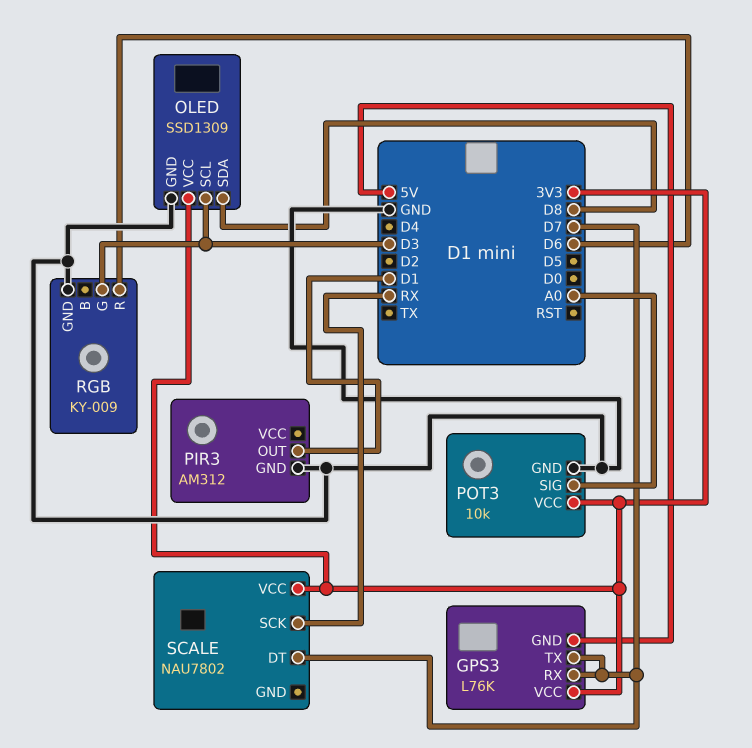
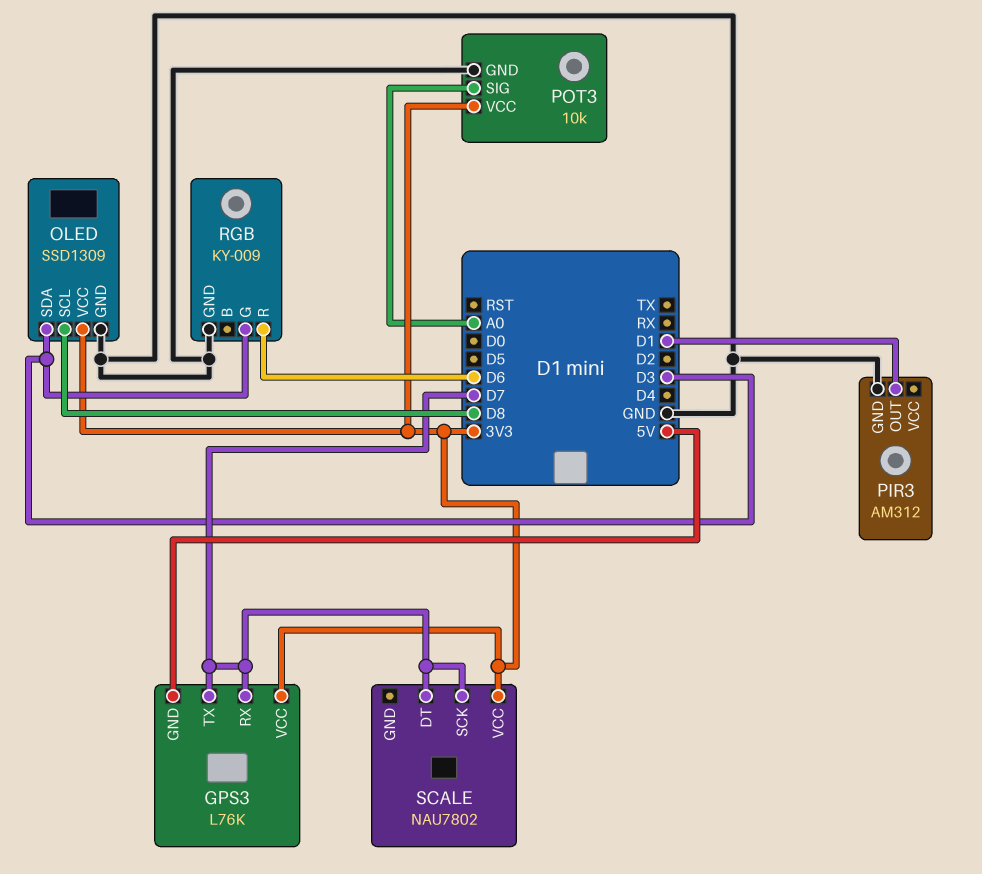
OLED pin SCL: D3 -> D8
OLED pin SDA: D8 -> D3
SCALE pin SCK: RX -> D7

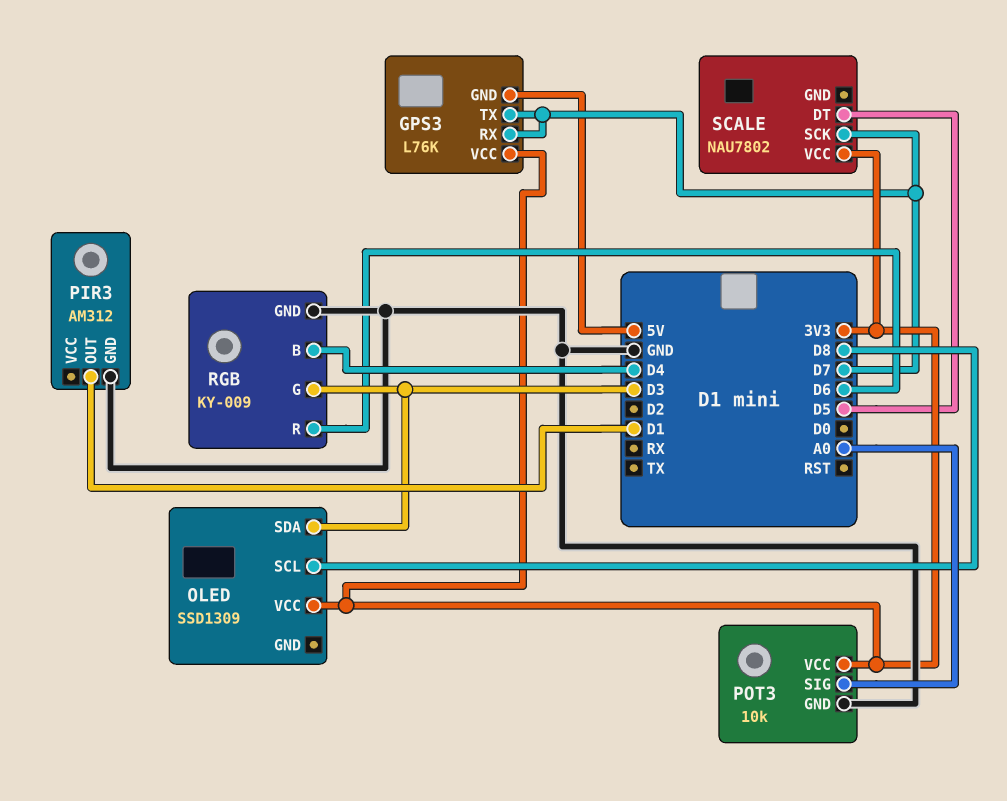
OLED pin GND: GND -> none
RGB pin B: none -> D4
SCALE pin DT: D7 -> D5

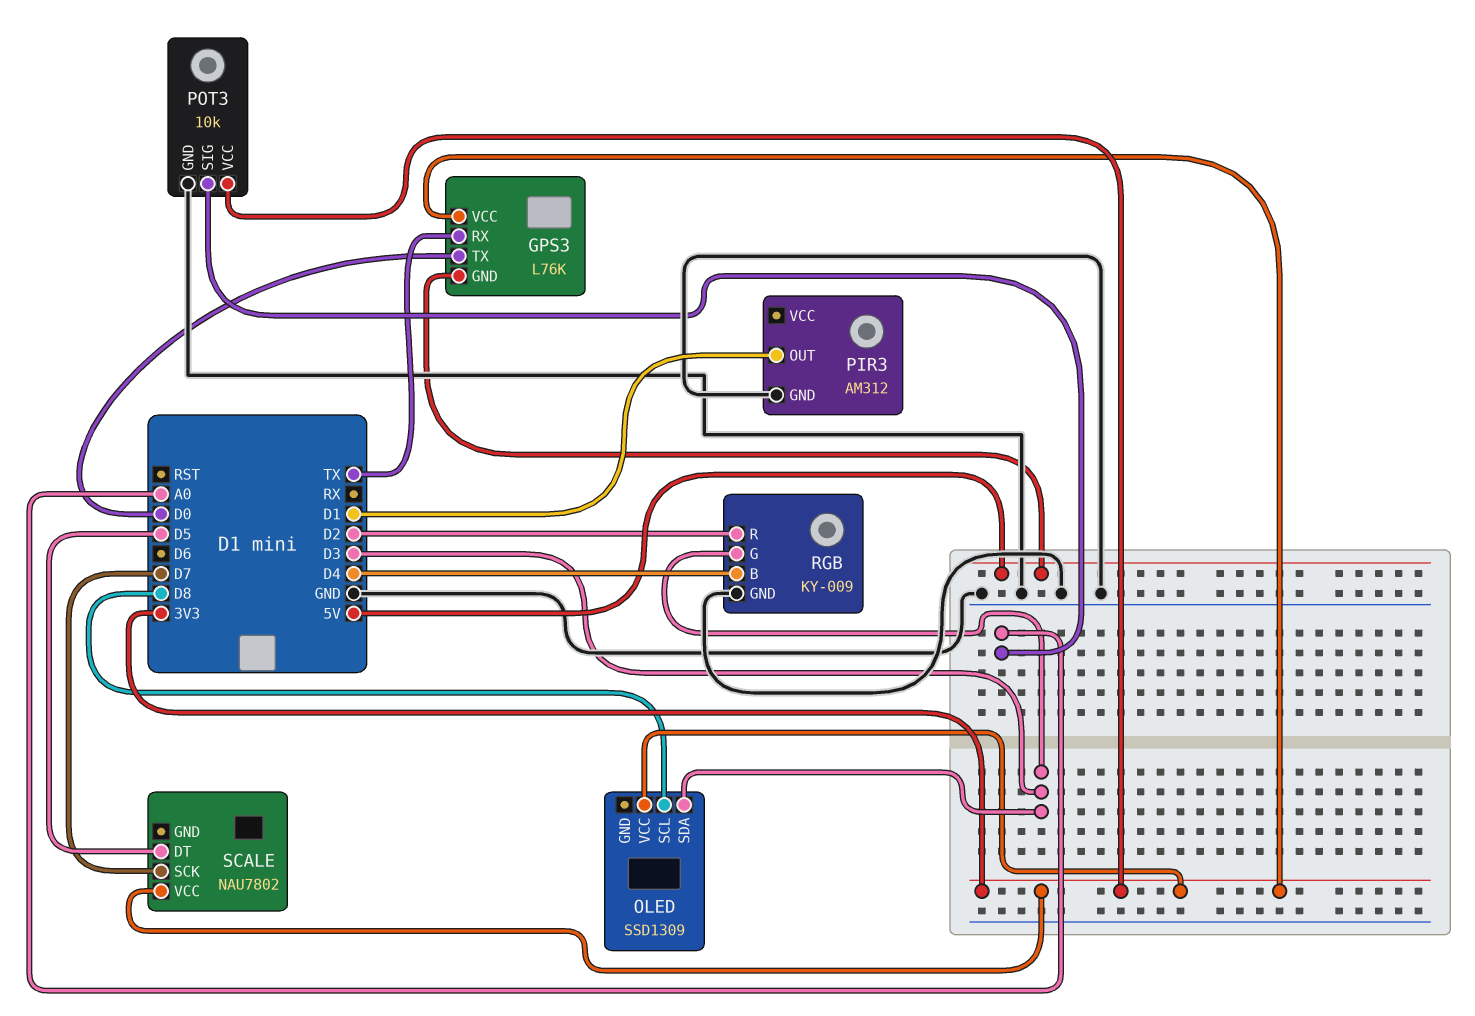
GPS3 pin RX: D7 -> TX
GPS3 pin TX: D7 -> D0
RGB pin R: D6 -> D2

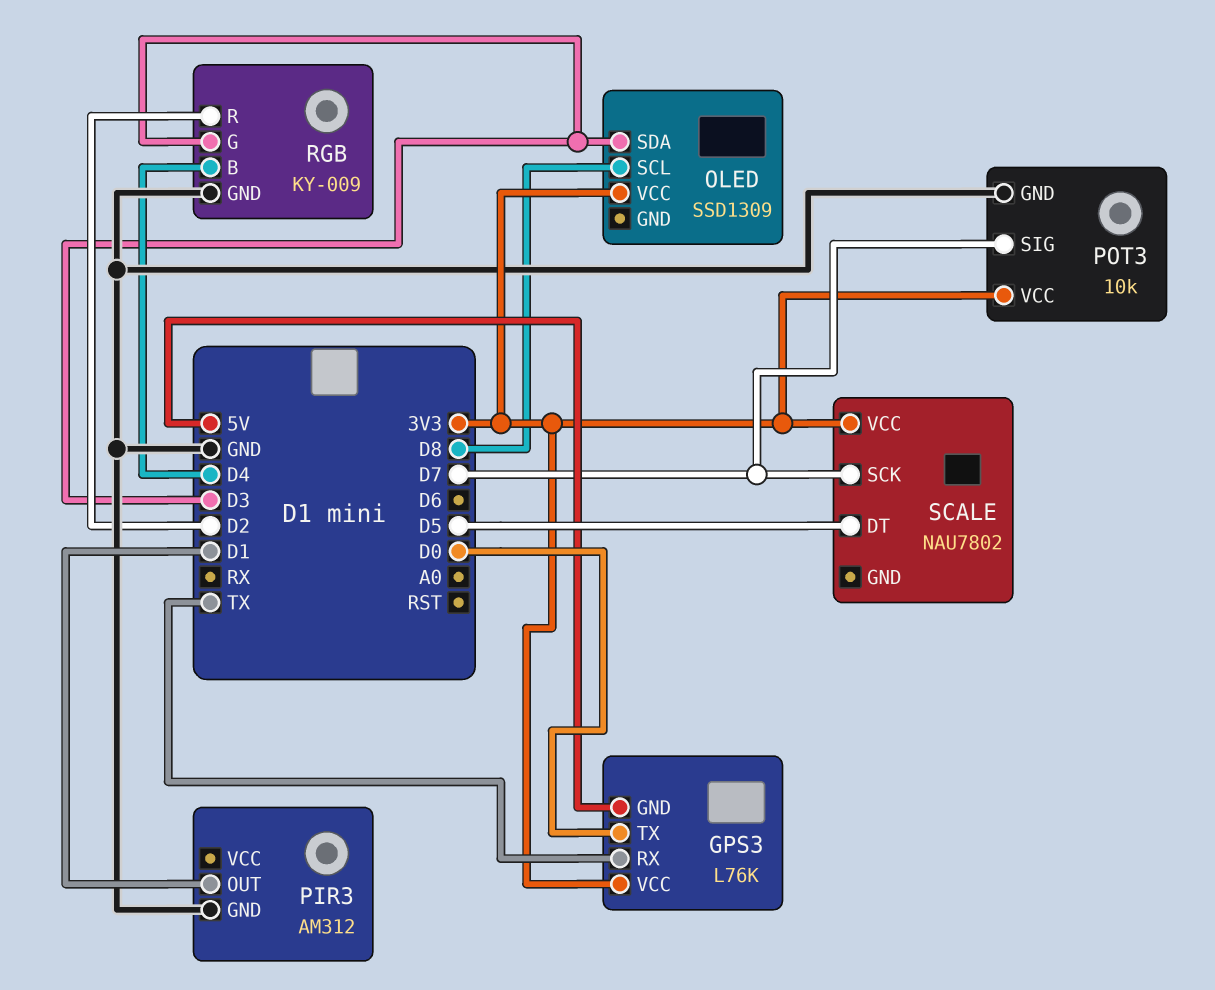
POT3 pin SIG: A0 -> D7

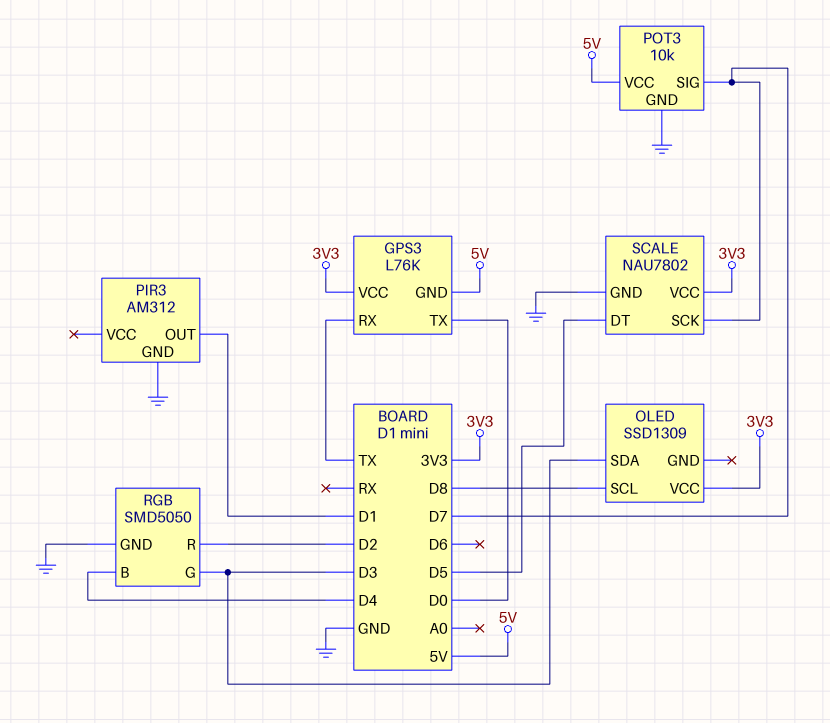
POT3 pin VCC: 3V3 -> 5V
RGB: KY-009 -> SMD5050
SCALE pin GND: none -> GND

